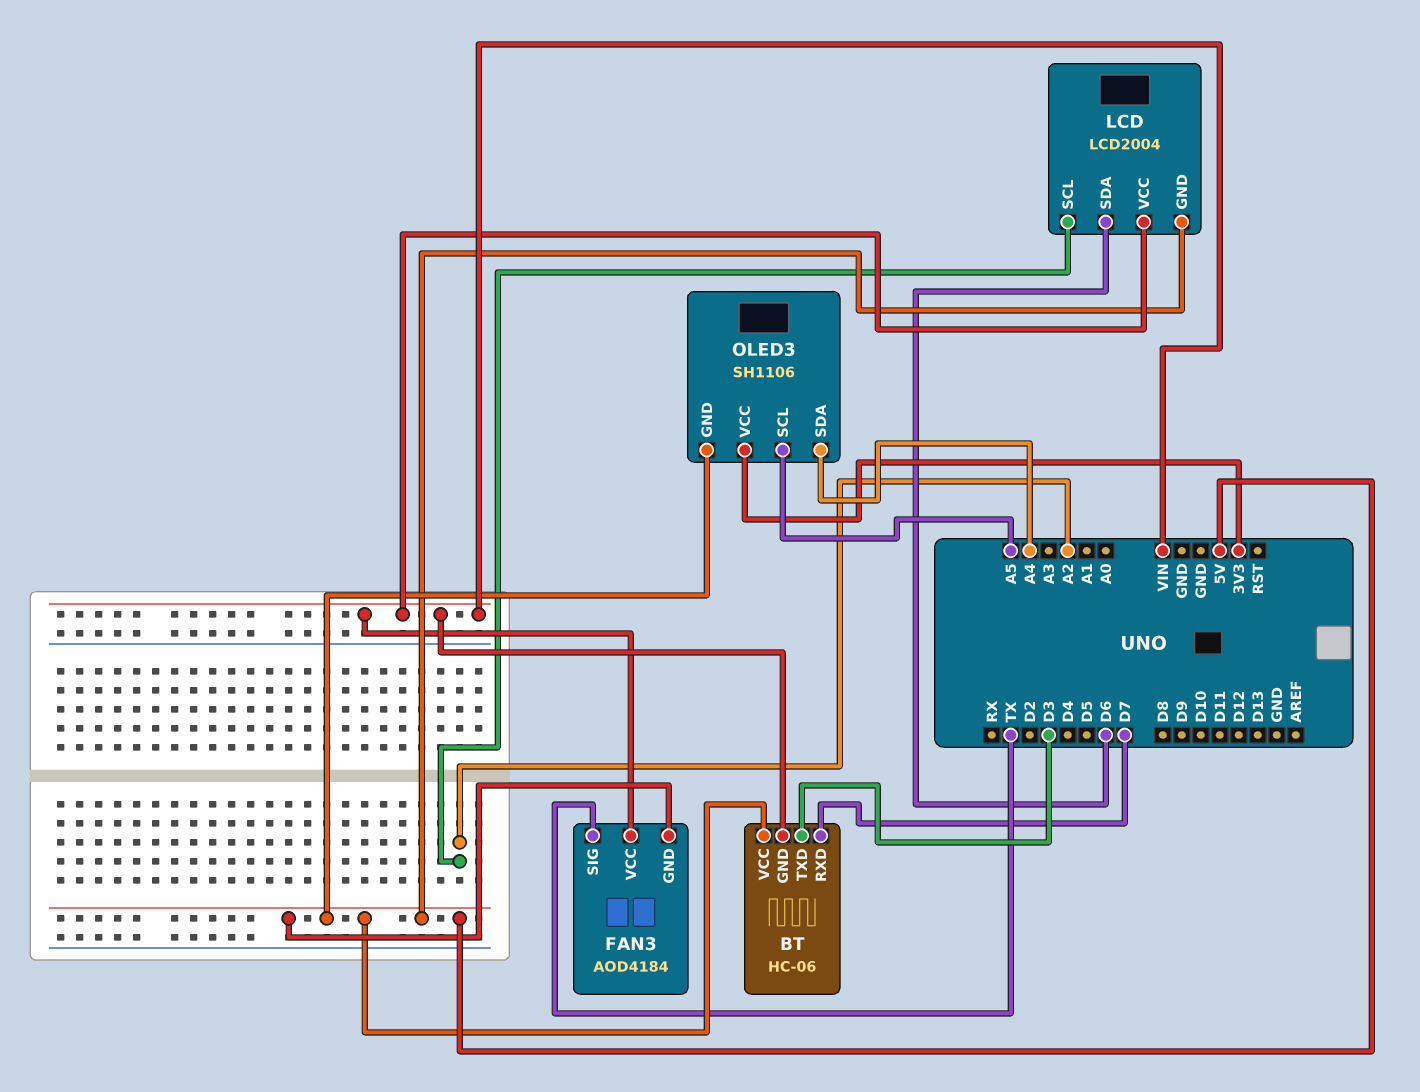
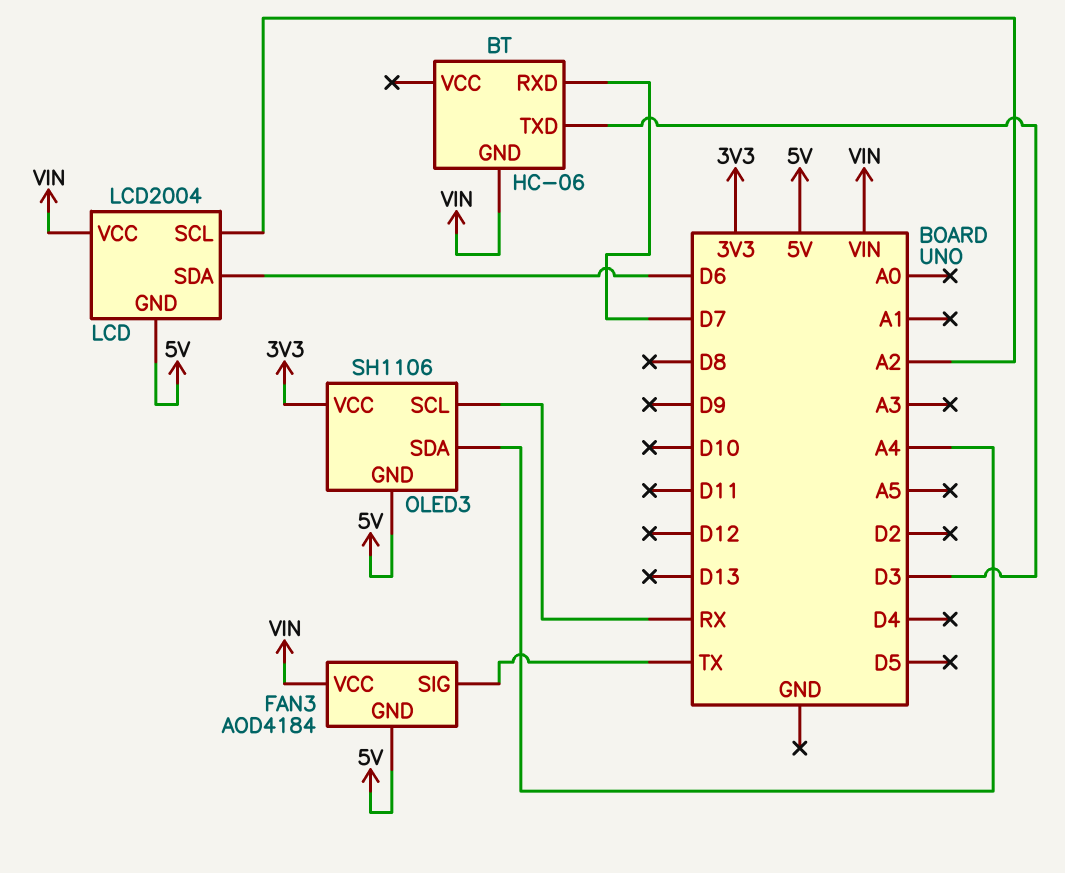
BT pin VCC: 5V -> none
OLED3 pin SCL: A5 -> RX

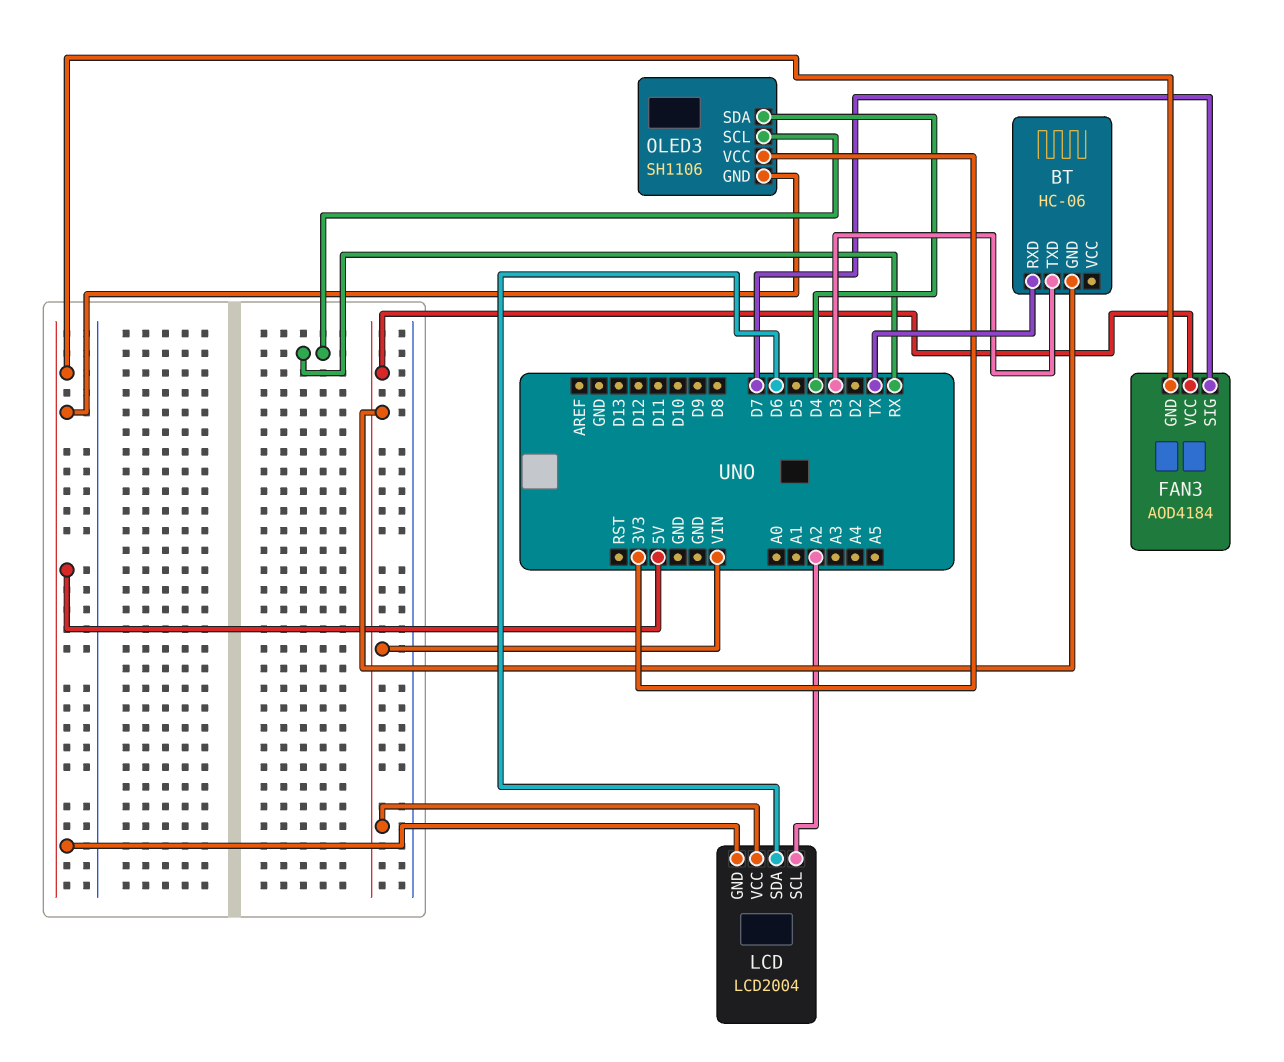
BT pin RXD: D7 -> TX
FAN3 pin SIG: TX -> D7
OLED3 pin SDA: A4 -> D4

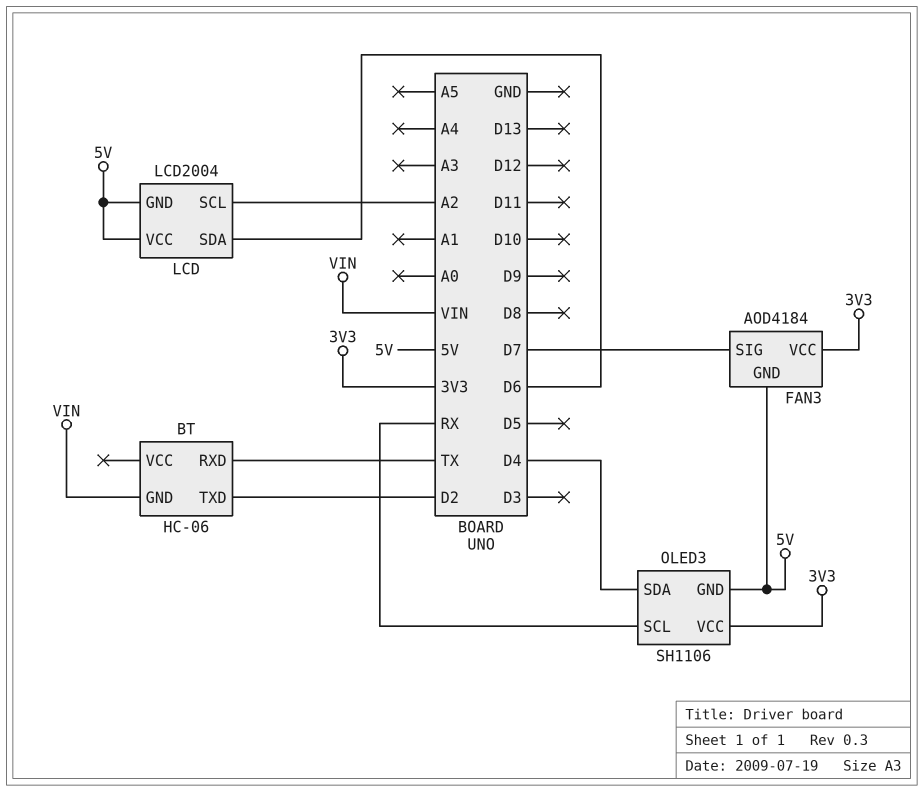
BT pin TXD: D3 -> D2
FAN3 pin VCC: VIN -> 3V3
LCD pin VCC: VIN -> 5V

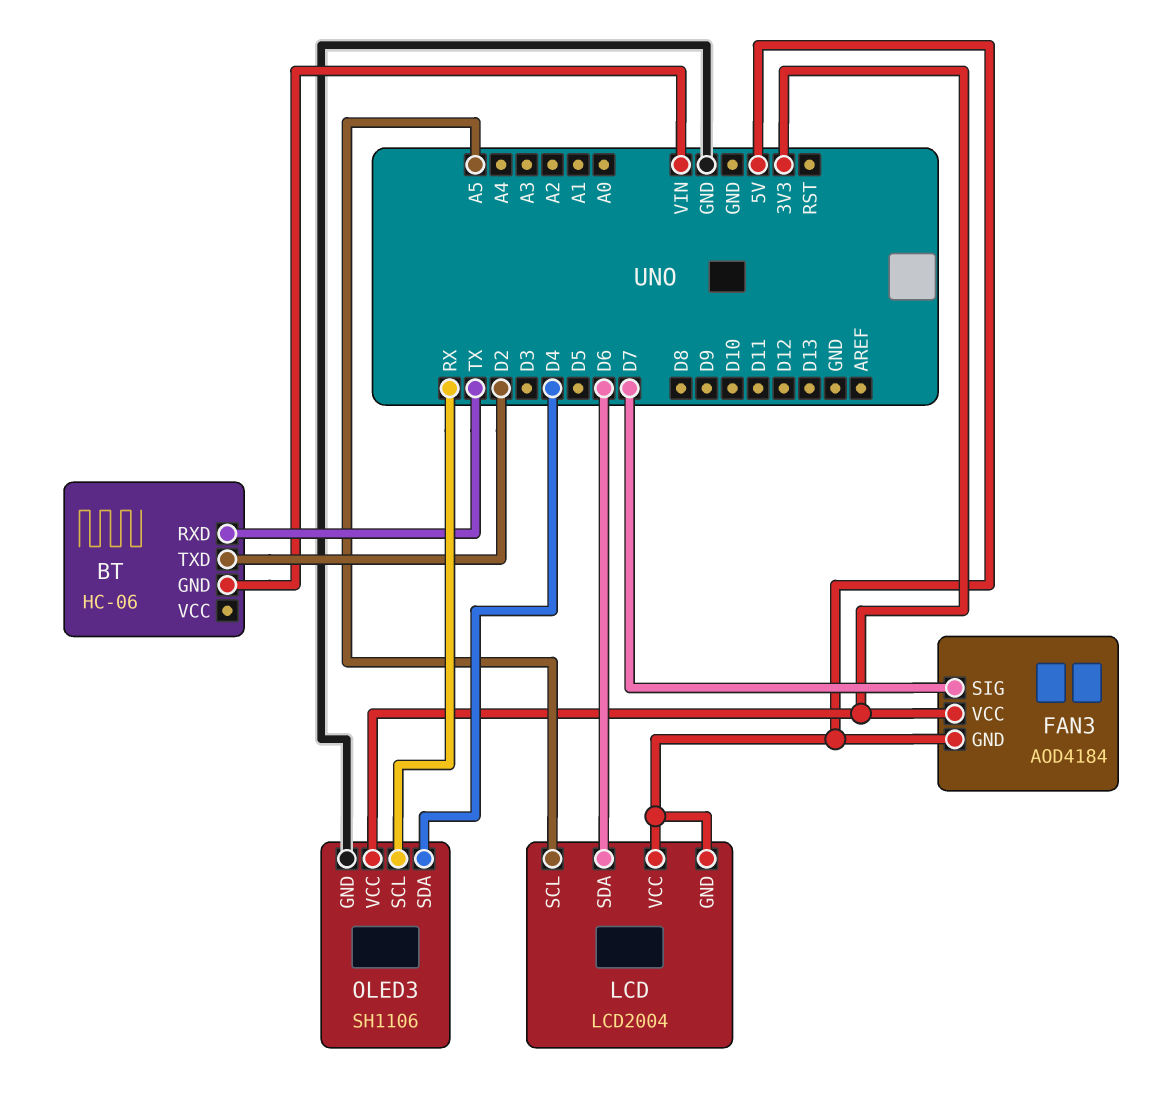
LCD pin SCL: A2 -> A5
OLED3 pin GND: 5V -> GND

